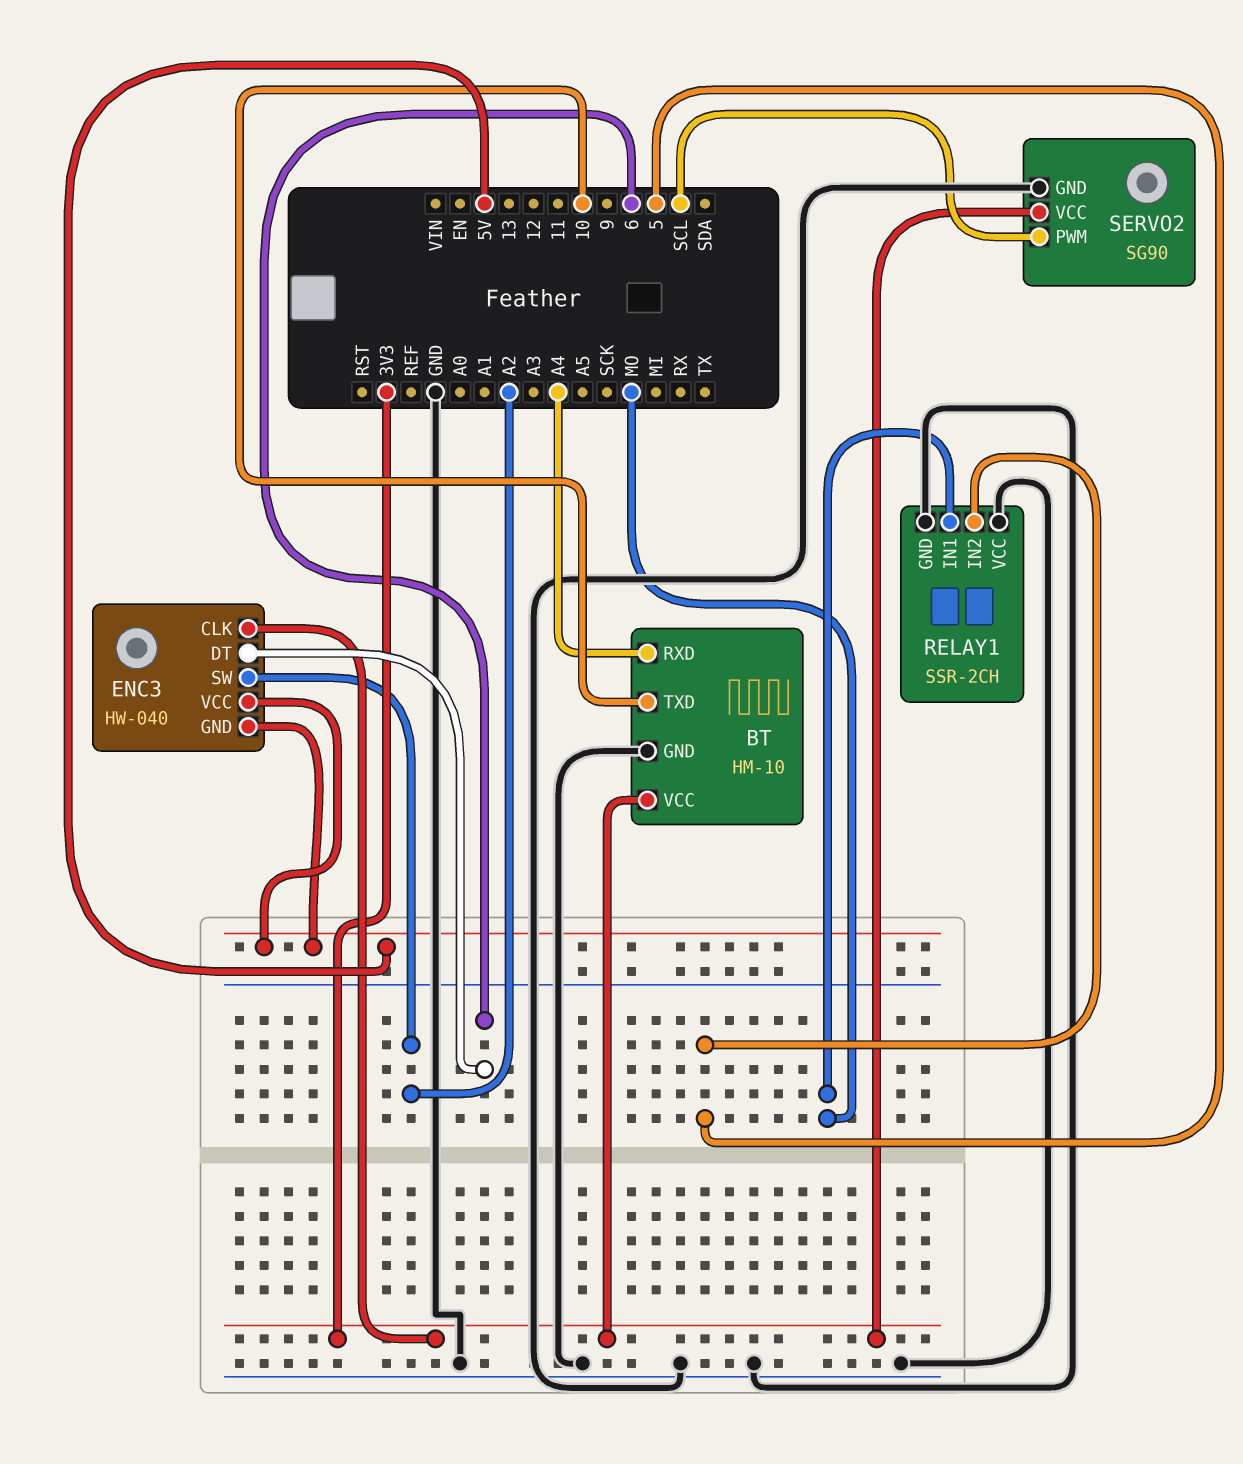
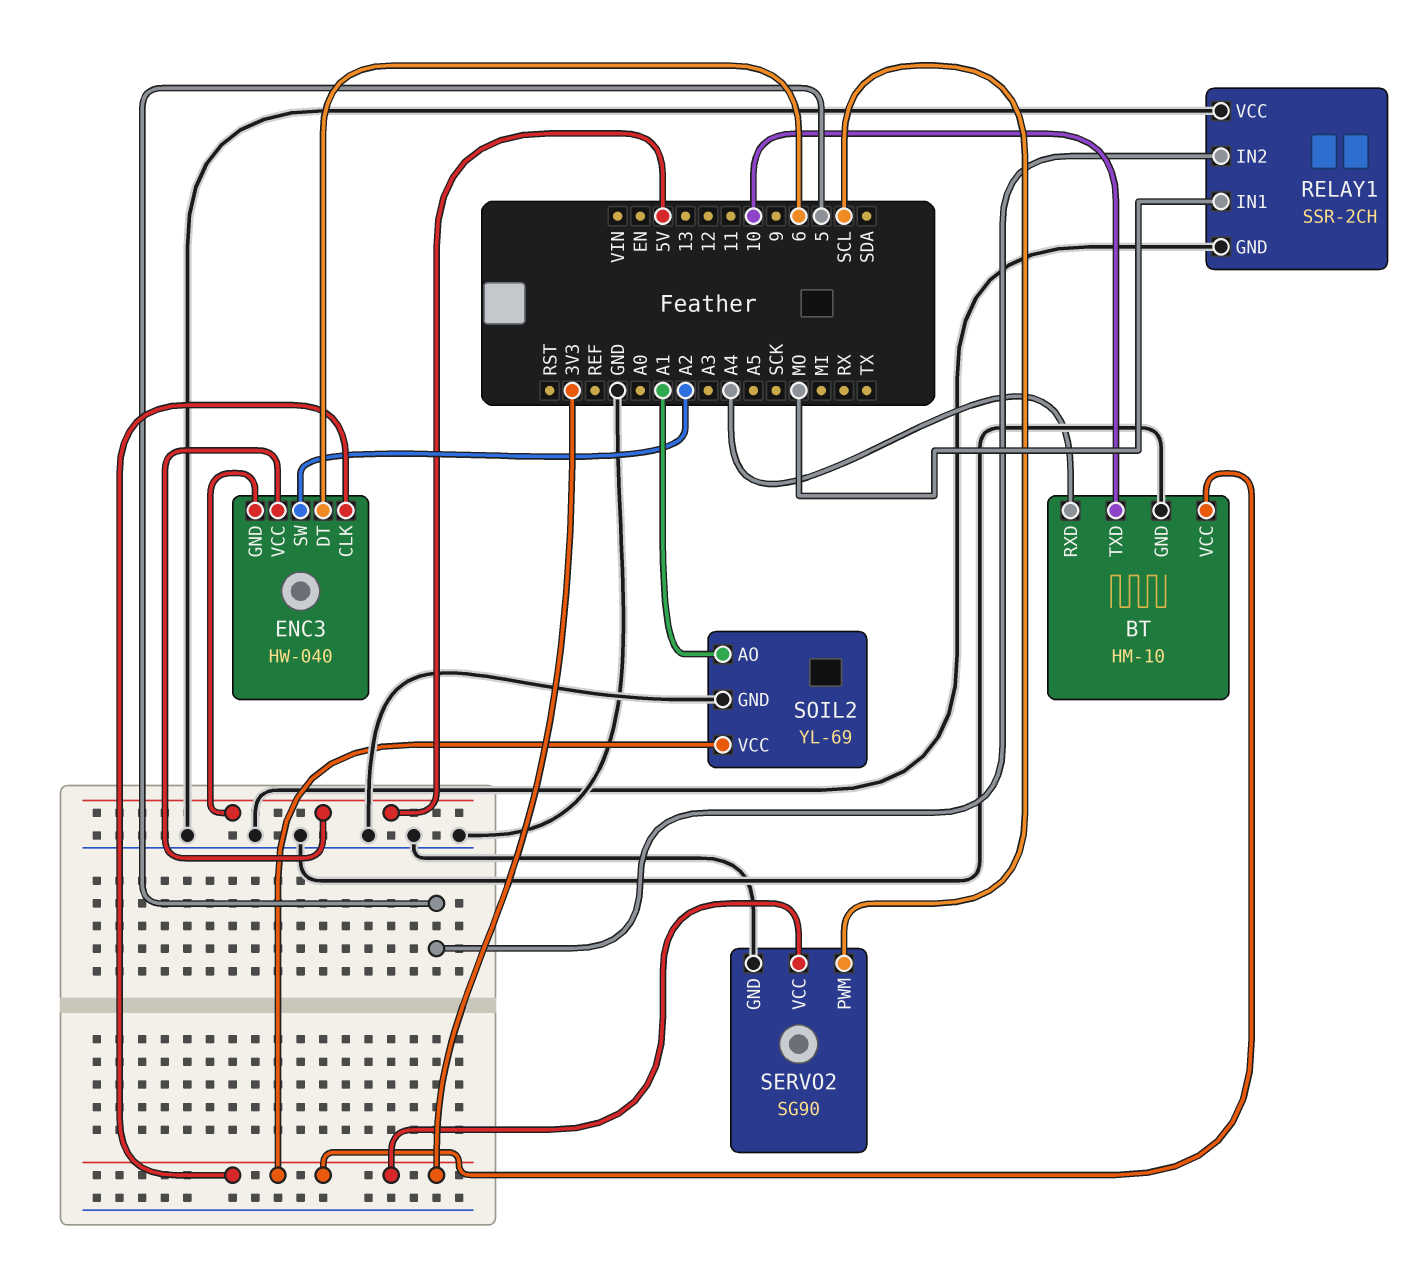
SOIL2: none -> YL-69
SOIL2 pin AO: none -> A1
SOIL2 pin GND: none -> GND
SOIL2 pin VCC: none -> 3V3

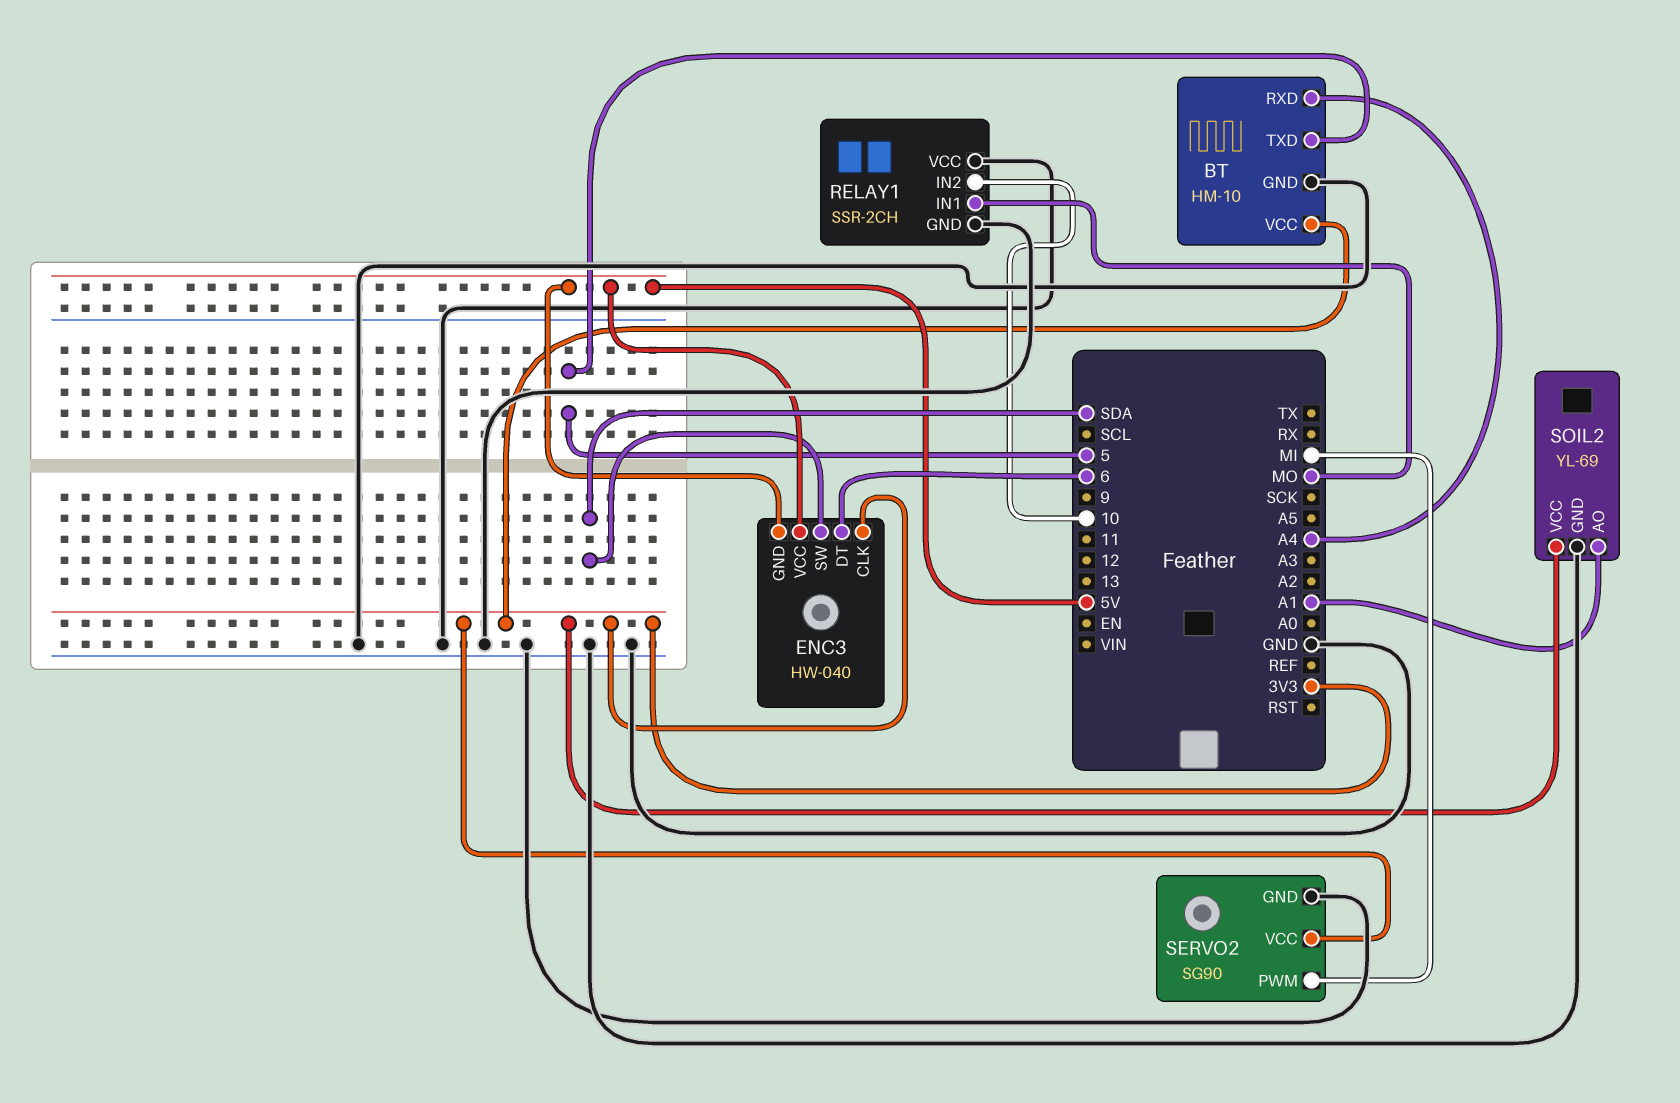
BT pin TXD: 10 -> 5
ENC3 pin SW: A2 -> SDA
RELAY1 pin IN2: 5 -> 10
SERVO2 pin PWM: SCL -> MI

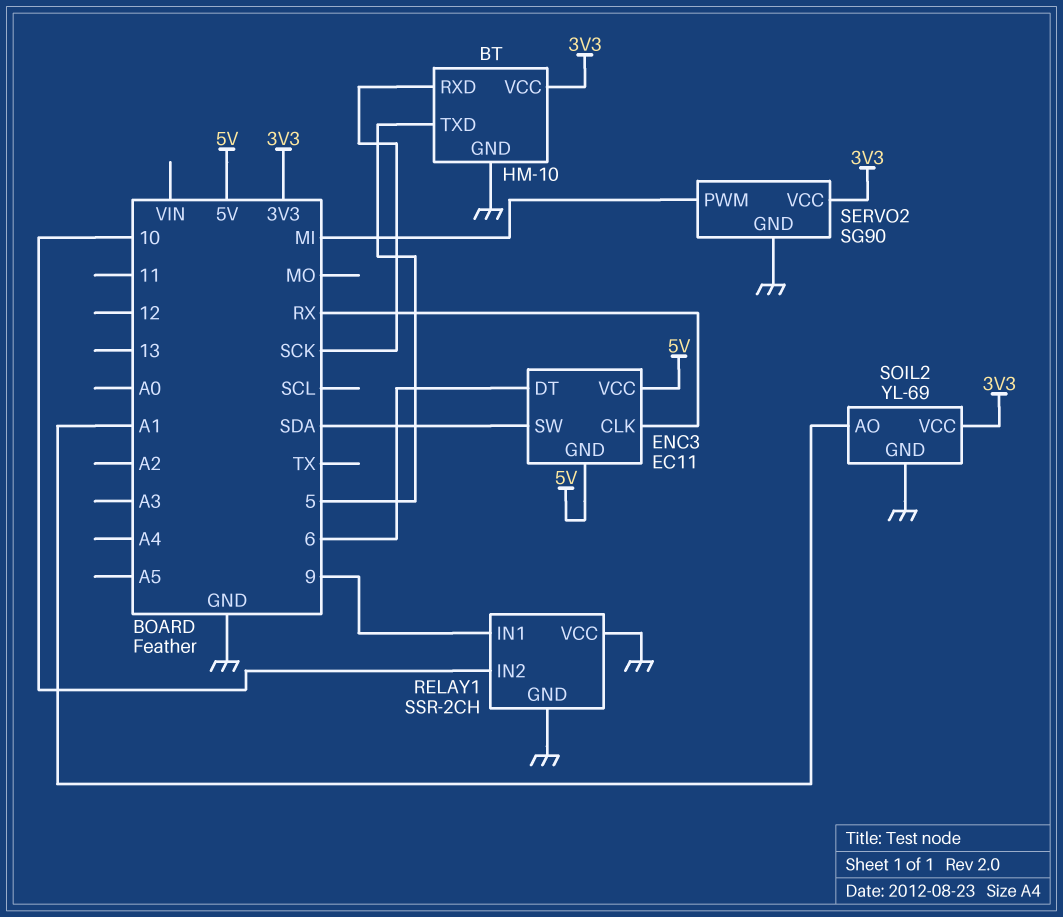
BT pin RXD: A4 -> SCK
ENC3: HW-040 -> EC11
ENC3 pin CLK: 3V3 -> RX
RELAY1 pin IN1: MO -> 9

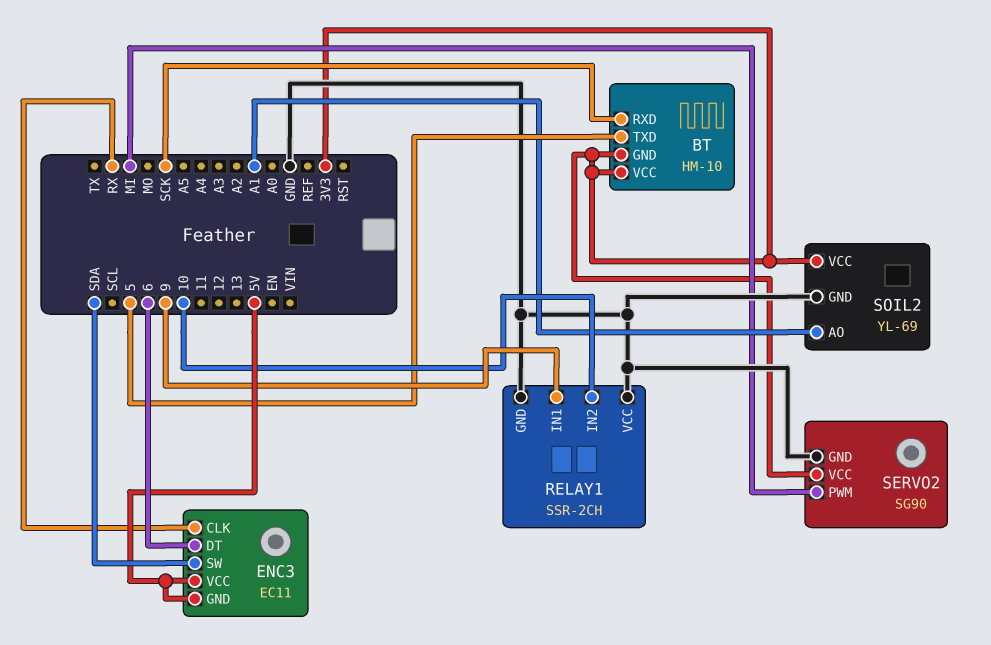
BT pin GND: GND -> 3V3

